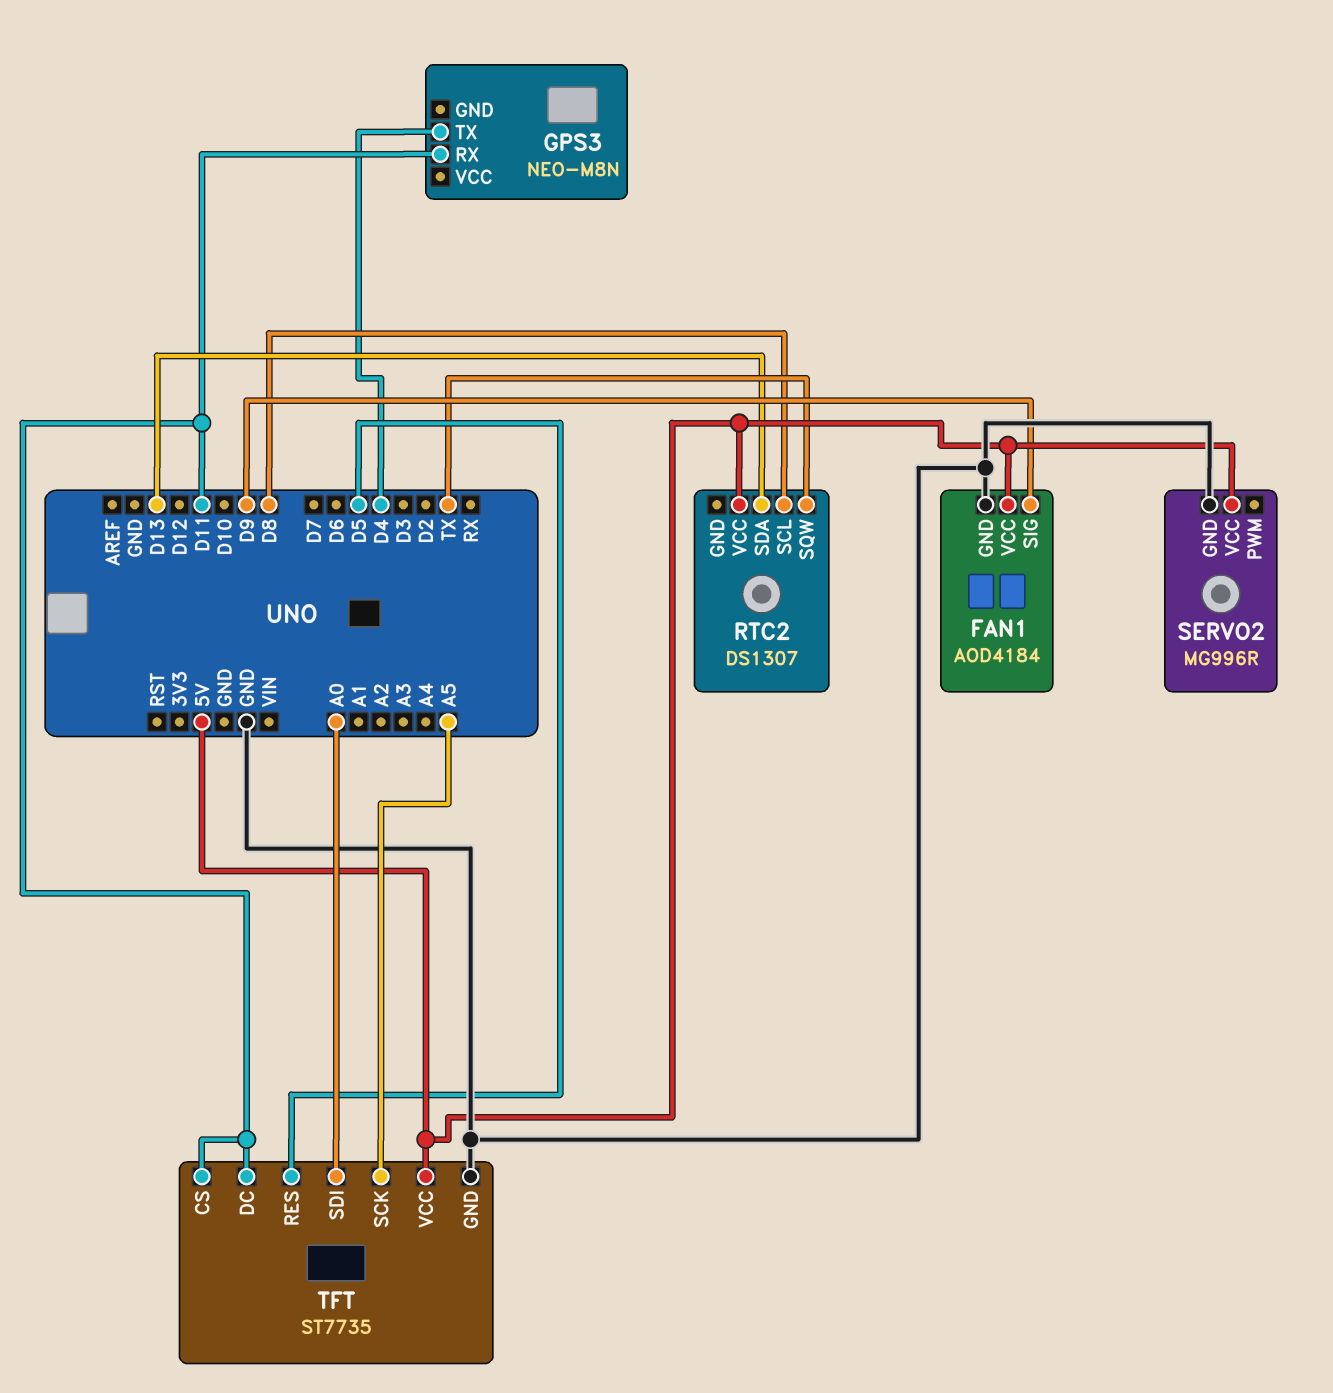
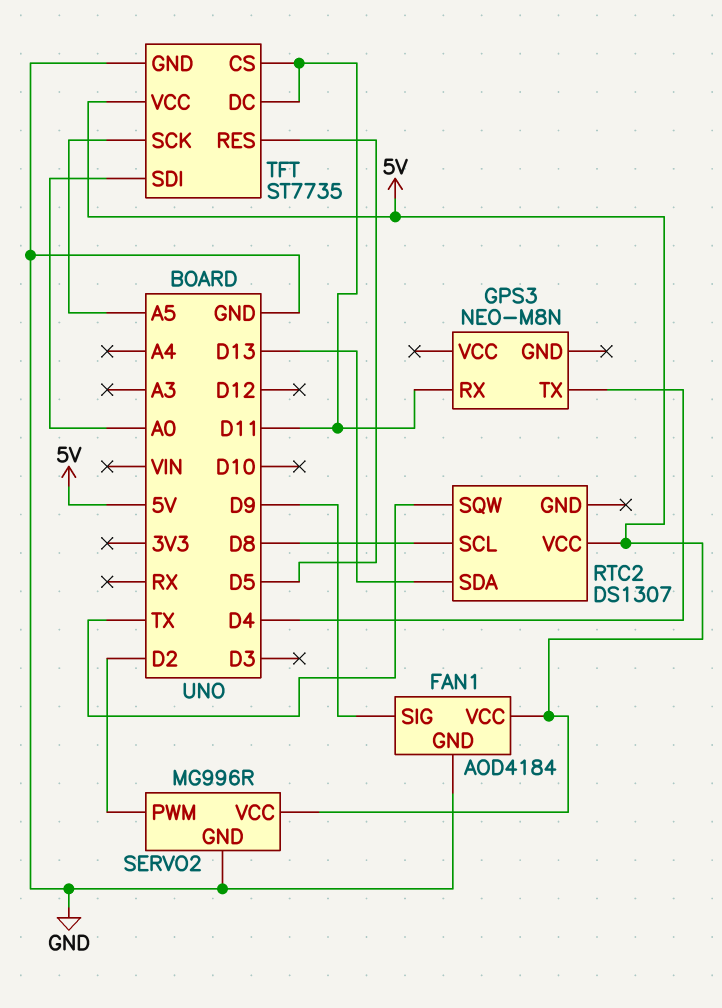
SERVO2 pin PWM: none -> D2

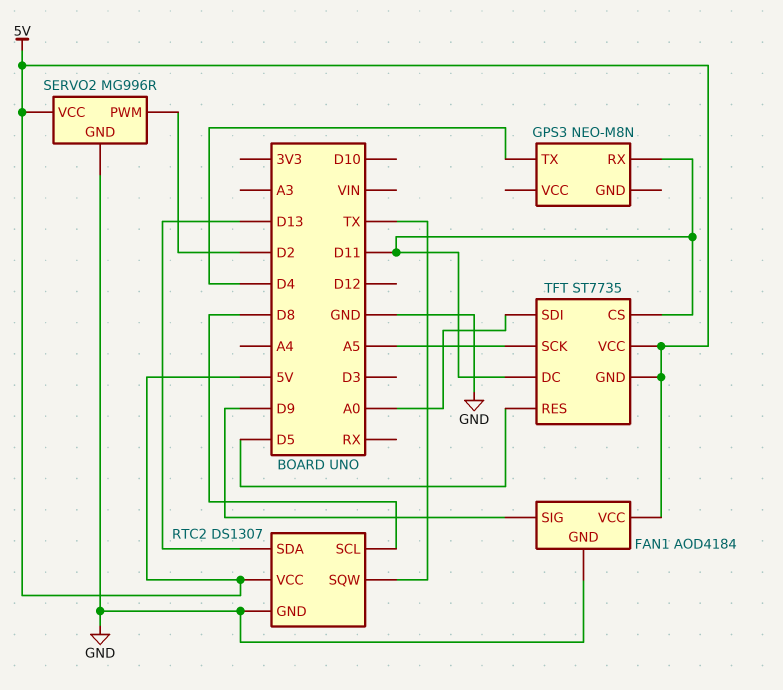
RTC2 pin GND: none -> GND
TFT pin GND: GND -> 5V

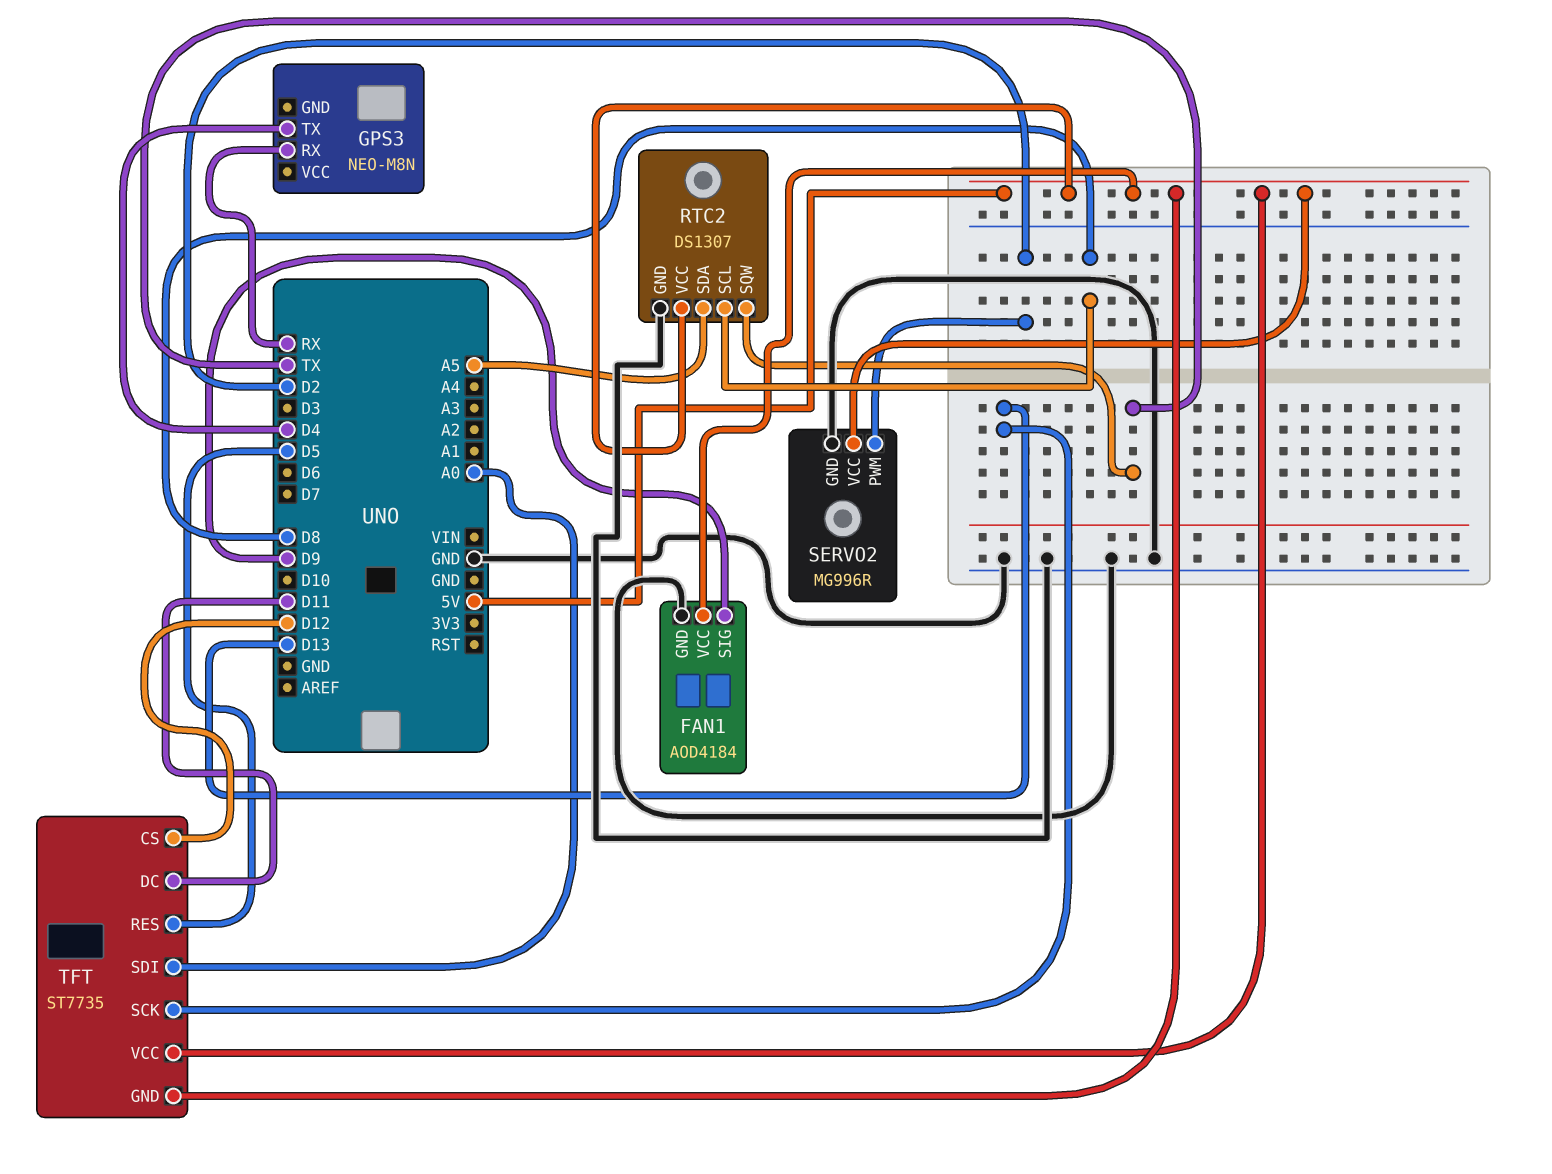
GPS3 pin RX: D11 -> RX
RTC2 pin SDA: D13 -> A5
TFT pin CS: D11 -> D12
TFT pin SCK: A5 -> D13

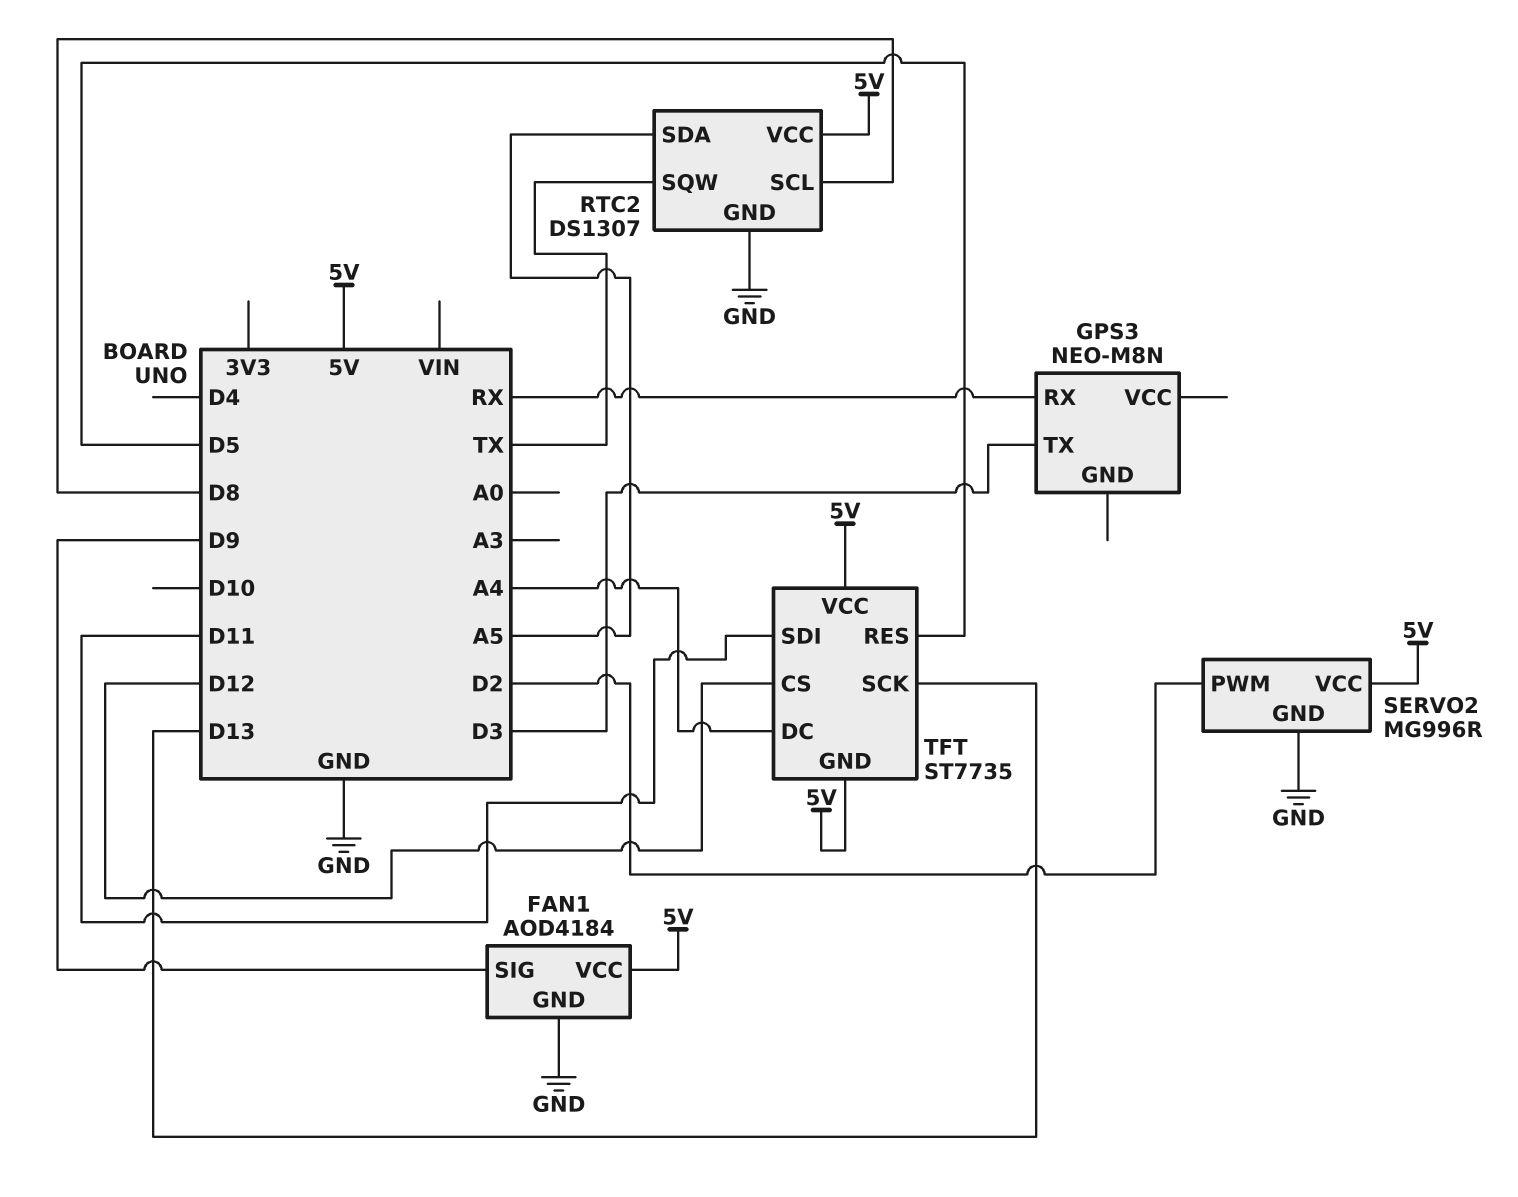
GPS3 pin TX: D4 -> D3
TFT pin DC: D11 -> A4
TFT pin SDI: A0 -> D11

